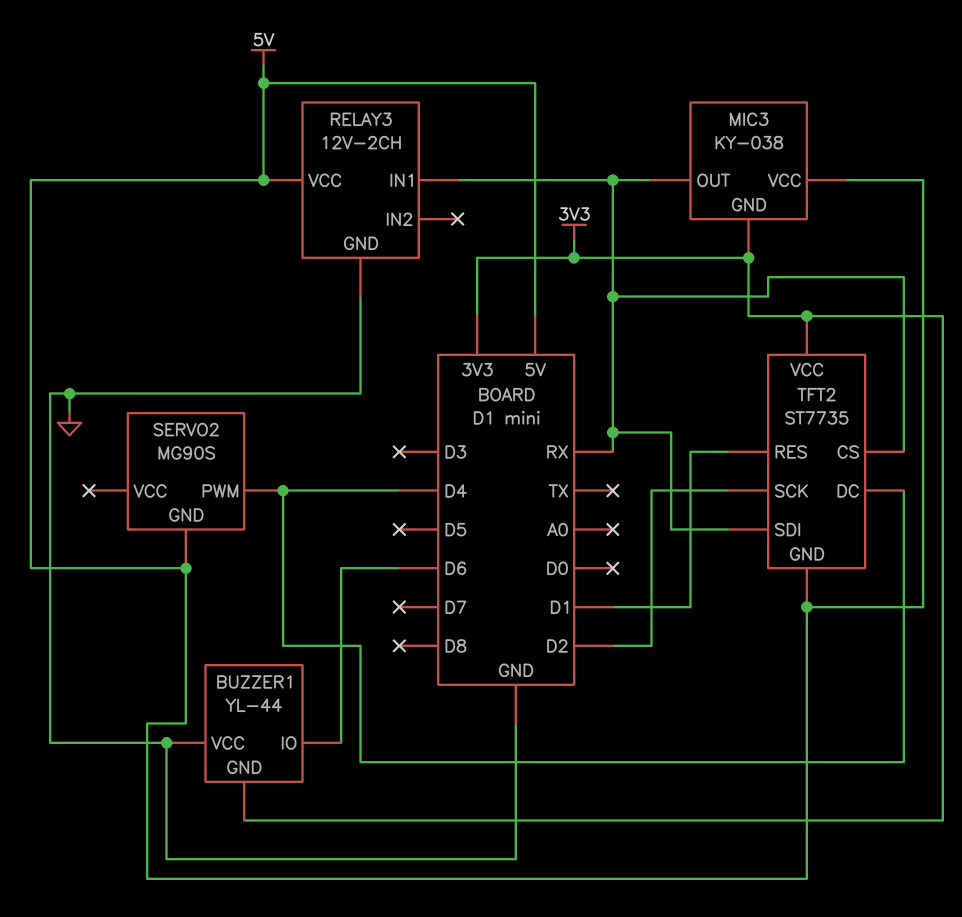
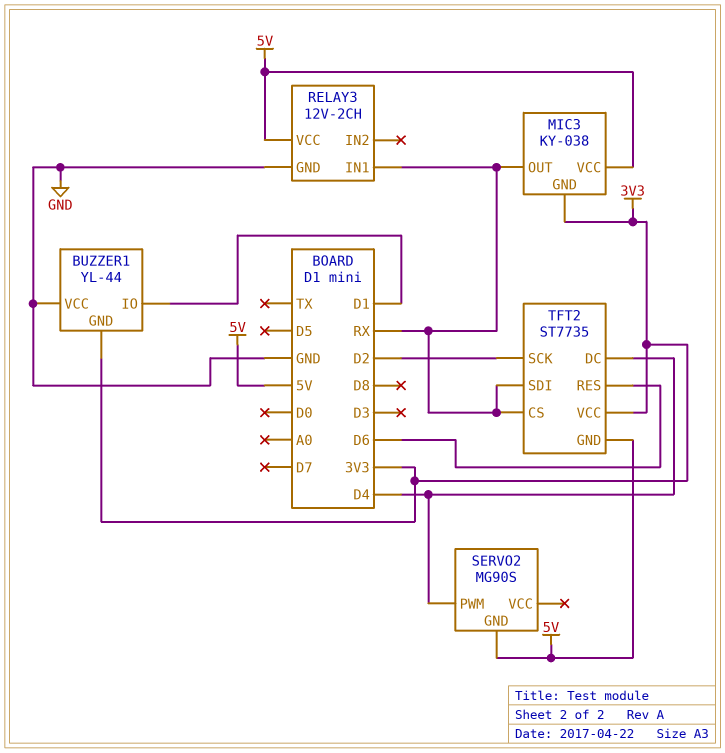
BUZZER1 pin IO: D6 -> D1
TFT2 pin RES: D1 -> D6

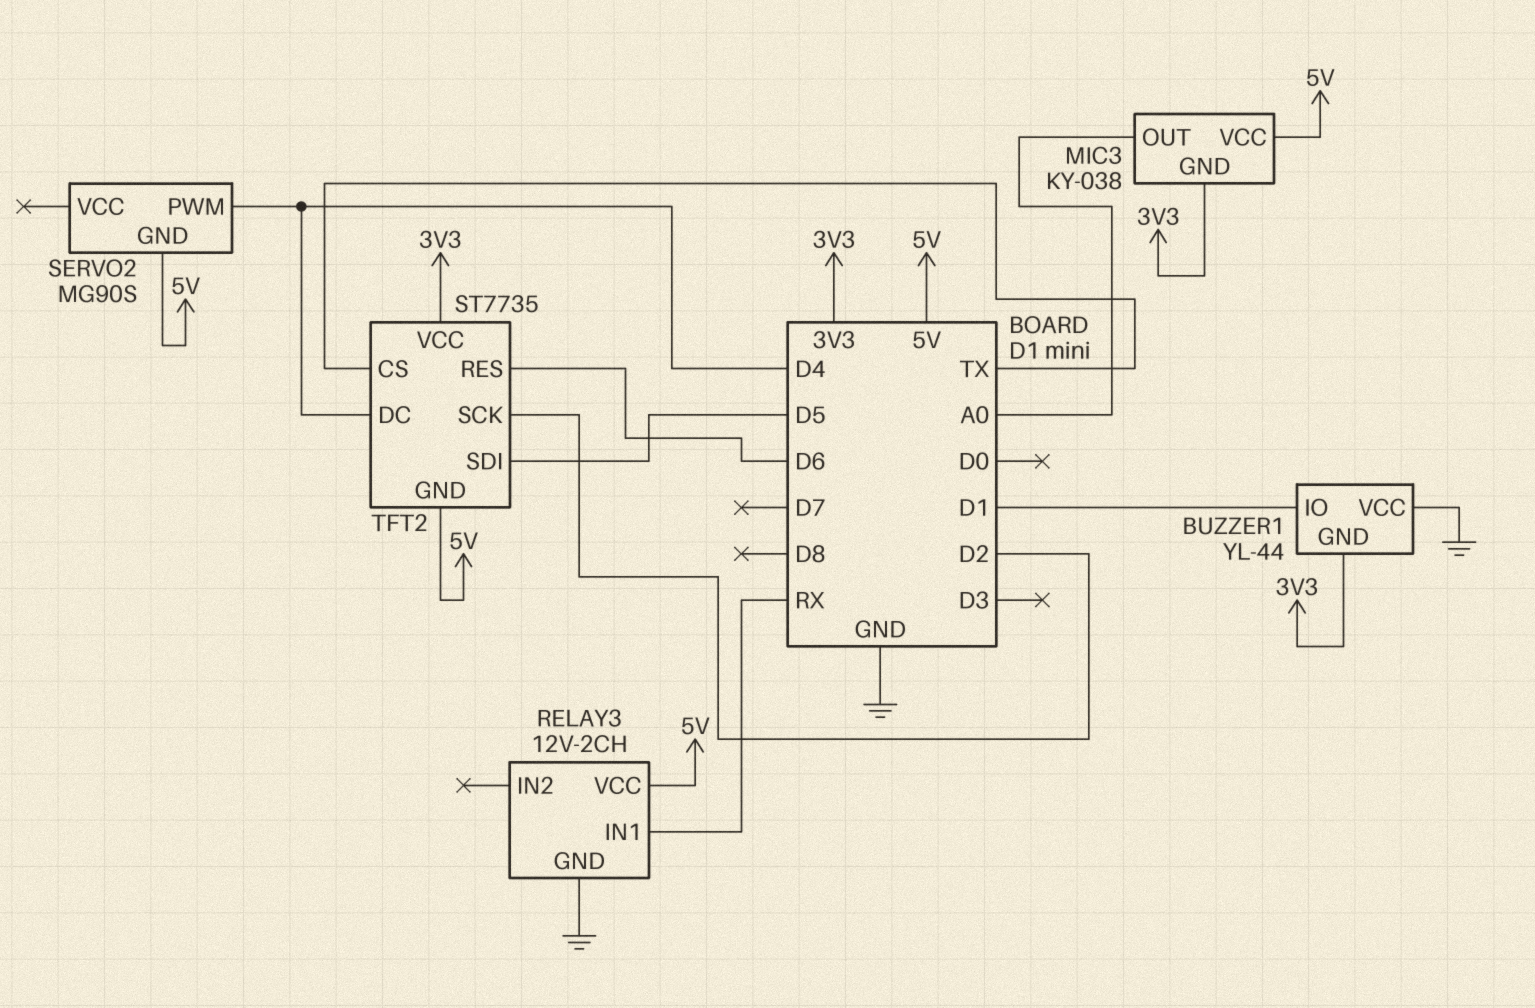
MIC3 pin OUT: RX -> A0
TFT2 pin CS: RX -> TX
TFT2 pin SDI: RX -> D5

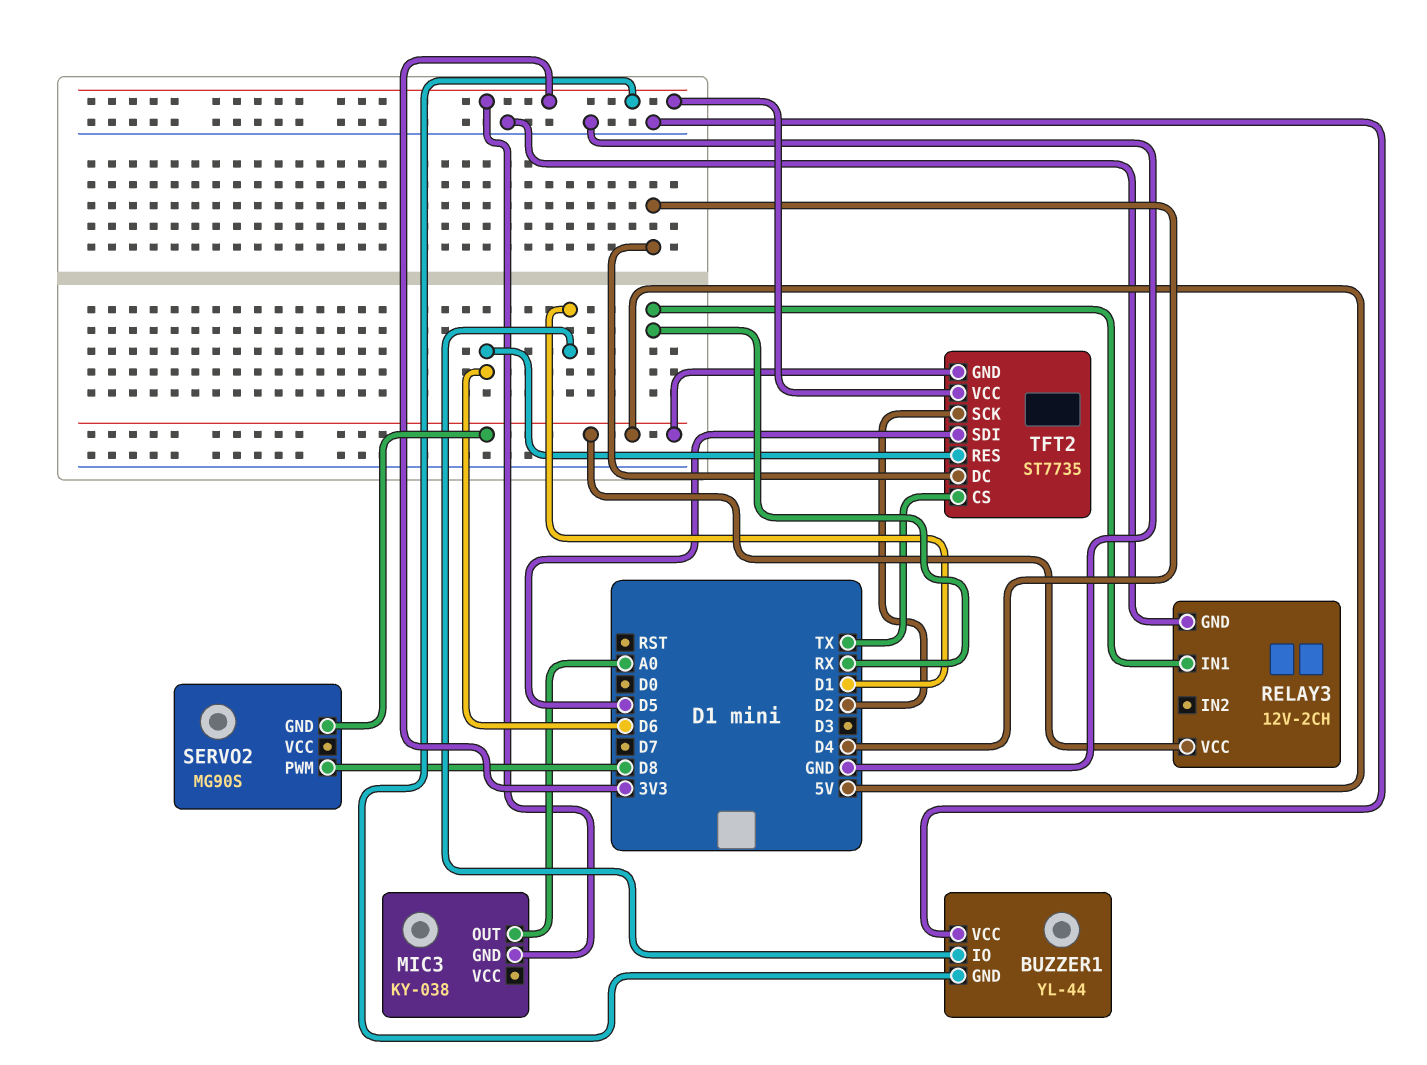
MIC3 pin VCC: 5V -> none
SERVO2 pin PWM: D4 -> D8

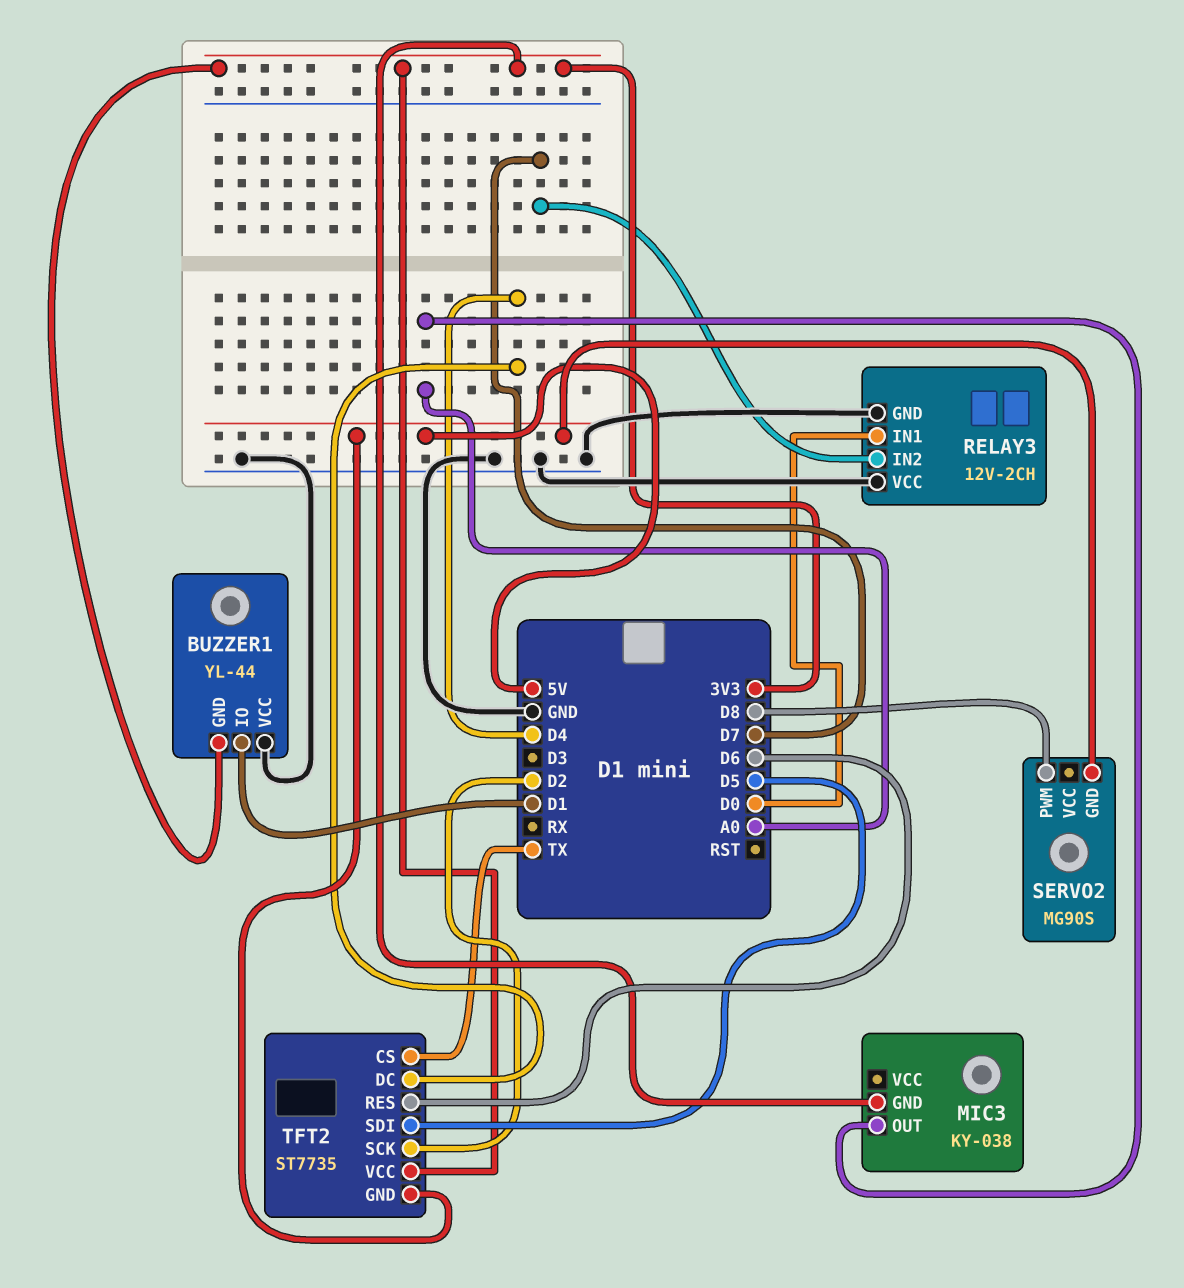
RELAY3 pin IN1: RX -> D0
RELAY3 pin IN2: none -> D7
RELAY3 pin VCC: 5V -> GND

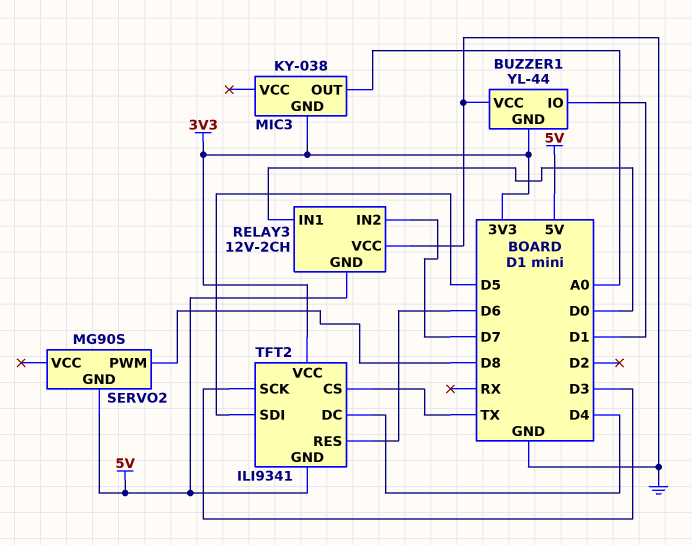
RELAY3 pin GND: GND -> 5V
TFT2: ST7735 -> ILI9341
TFT2 pin SCK: D2 -> D3

